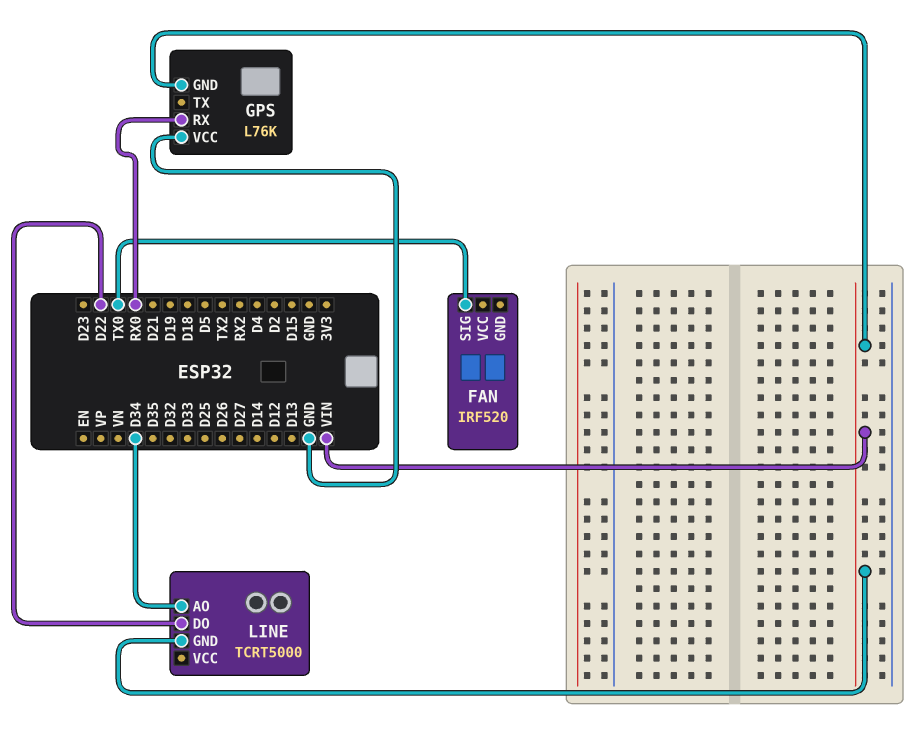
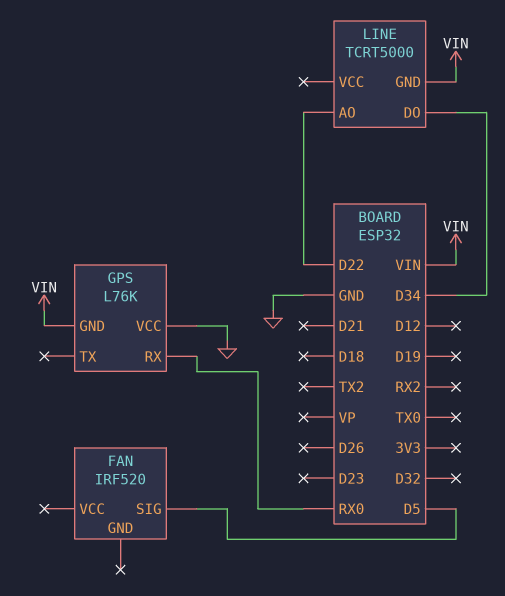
FAN pin SIG: TX0 -> D5
LINE pin AO: D34 -> D22
LINE pin DO: D22 -> D34

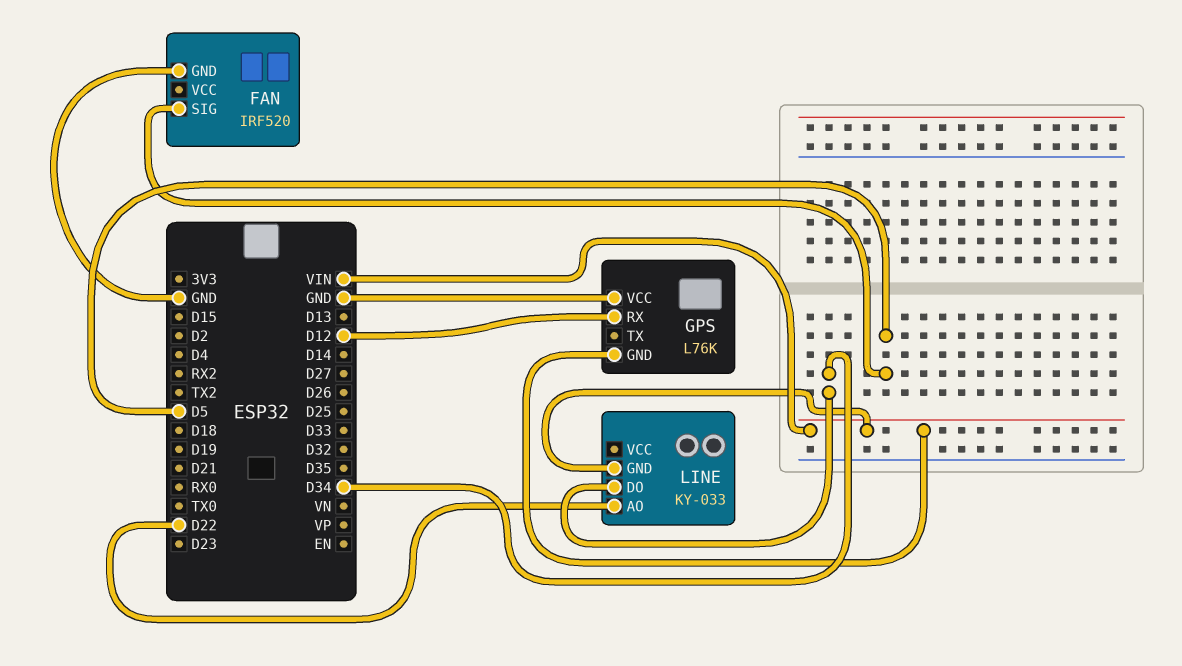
FAN pin GND: none -> GND
GPS pin RX: RX0 -> D12
LINE: TCRT5000 -> KY-033

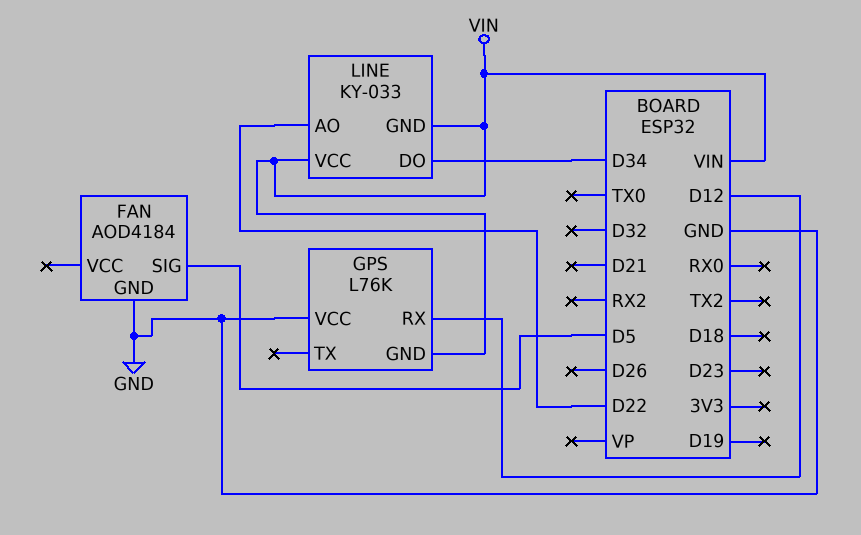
FAN: IRF520 -> AOD4184
LINE pin VCC: none -> VIN

